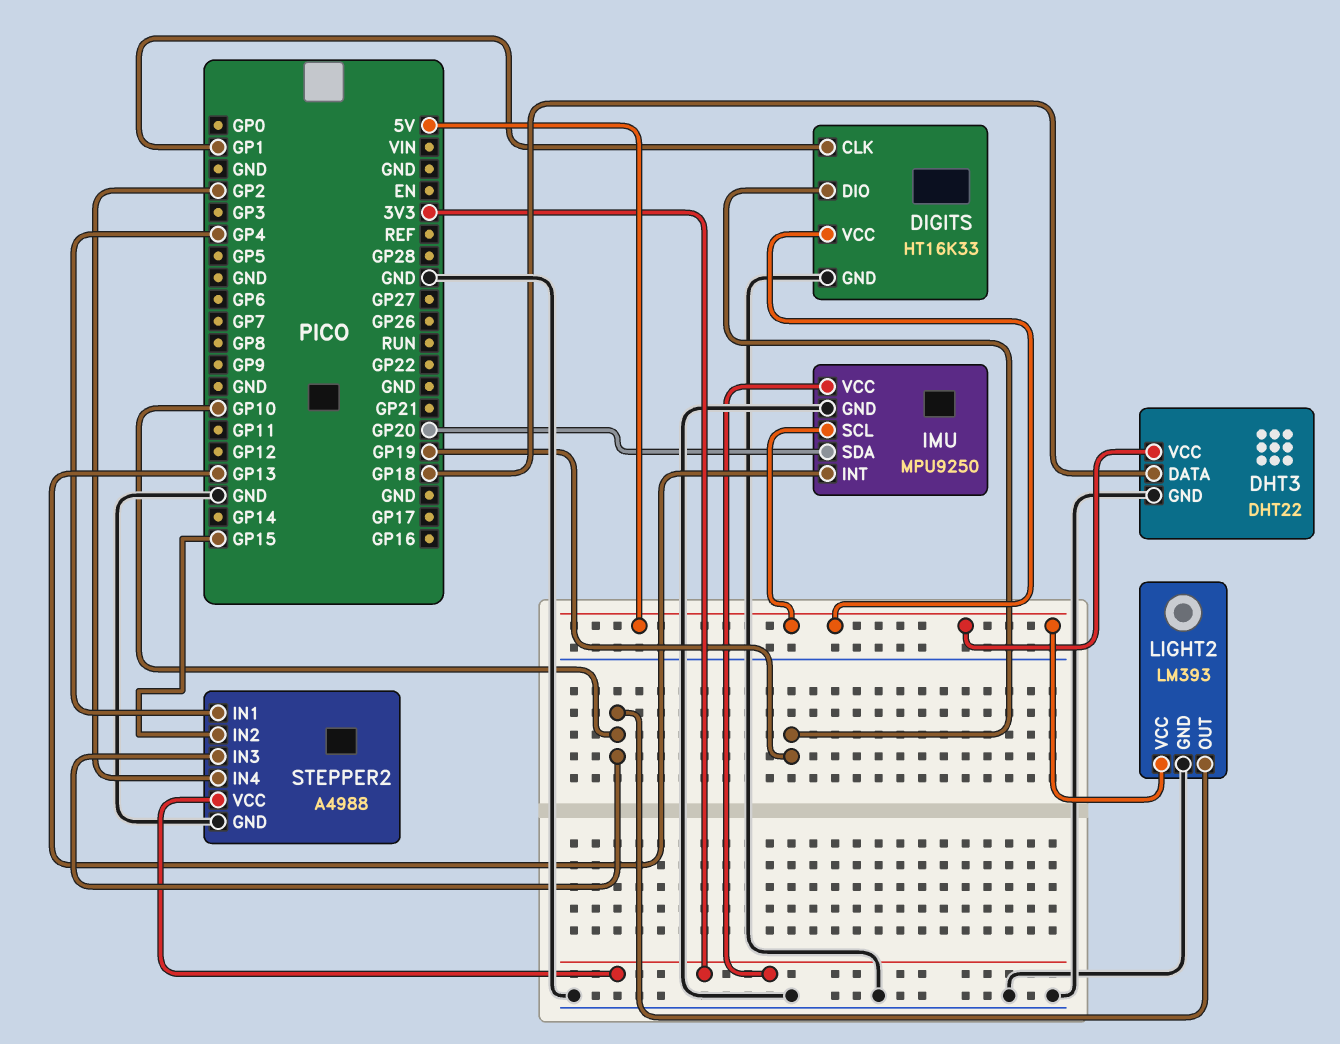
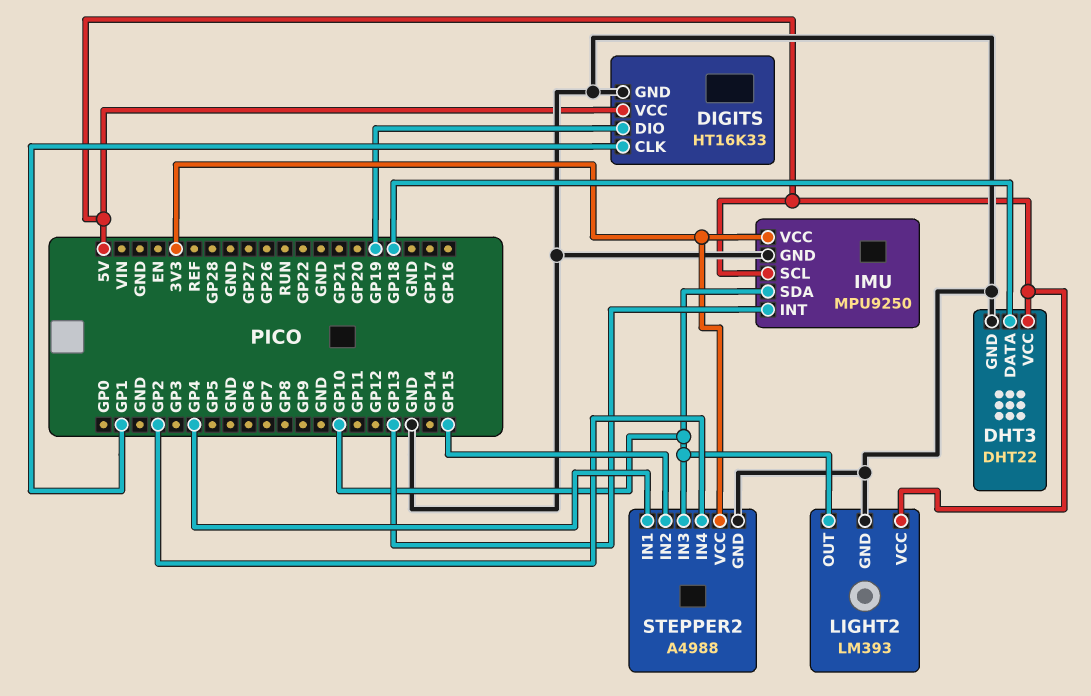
IMU pin SDA: GP20 -> GP10

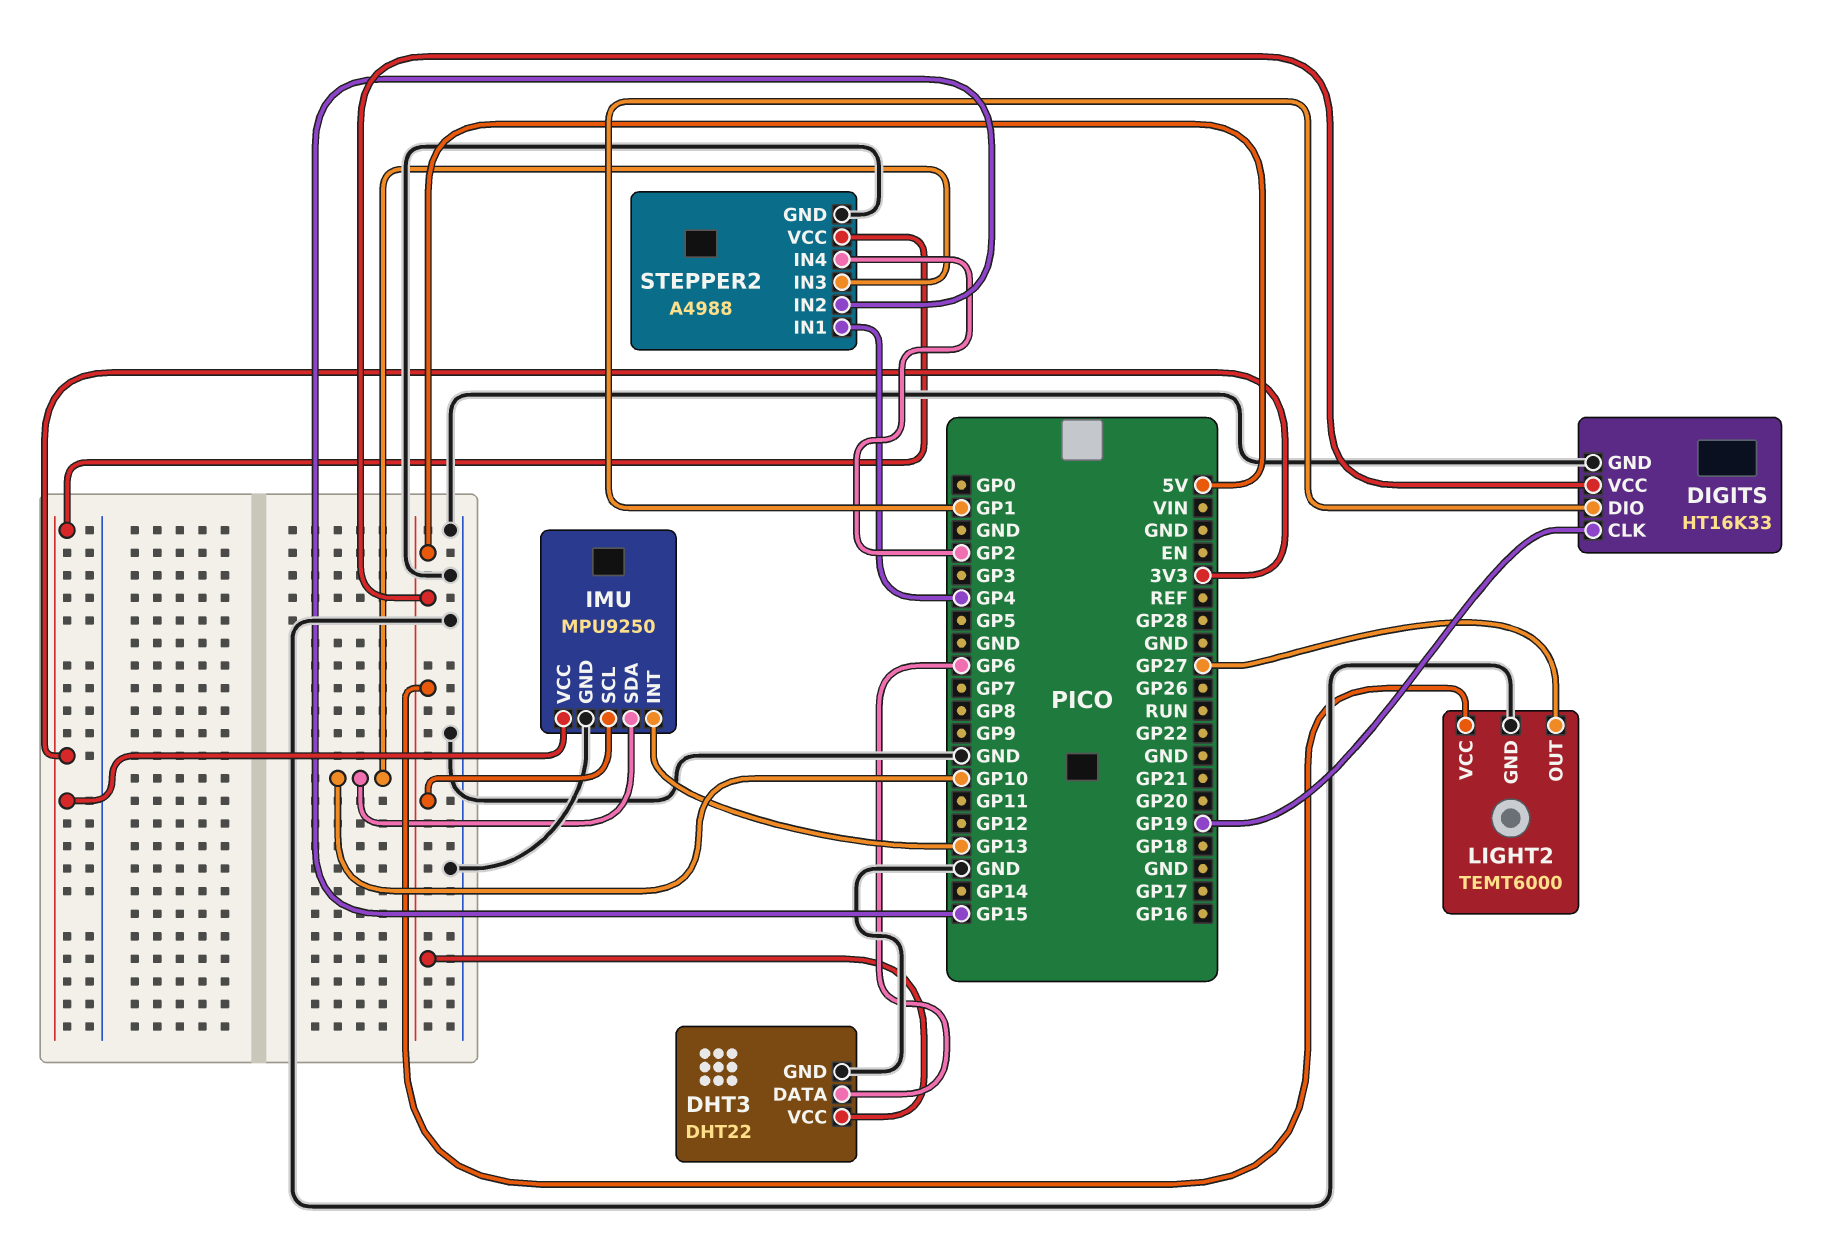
DHT3 pin DATA: GP18 -> GP6
DIGITS pin CLK: GP1 -> GP19
DIGITS pin DIO: GP19 -> GP1
LIGHT2: LM393 -> TEMT6000
LIGHT2 pin OUT: GP10 -> GP27

